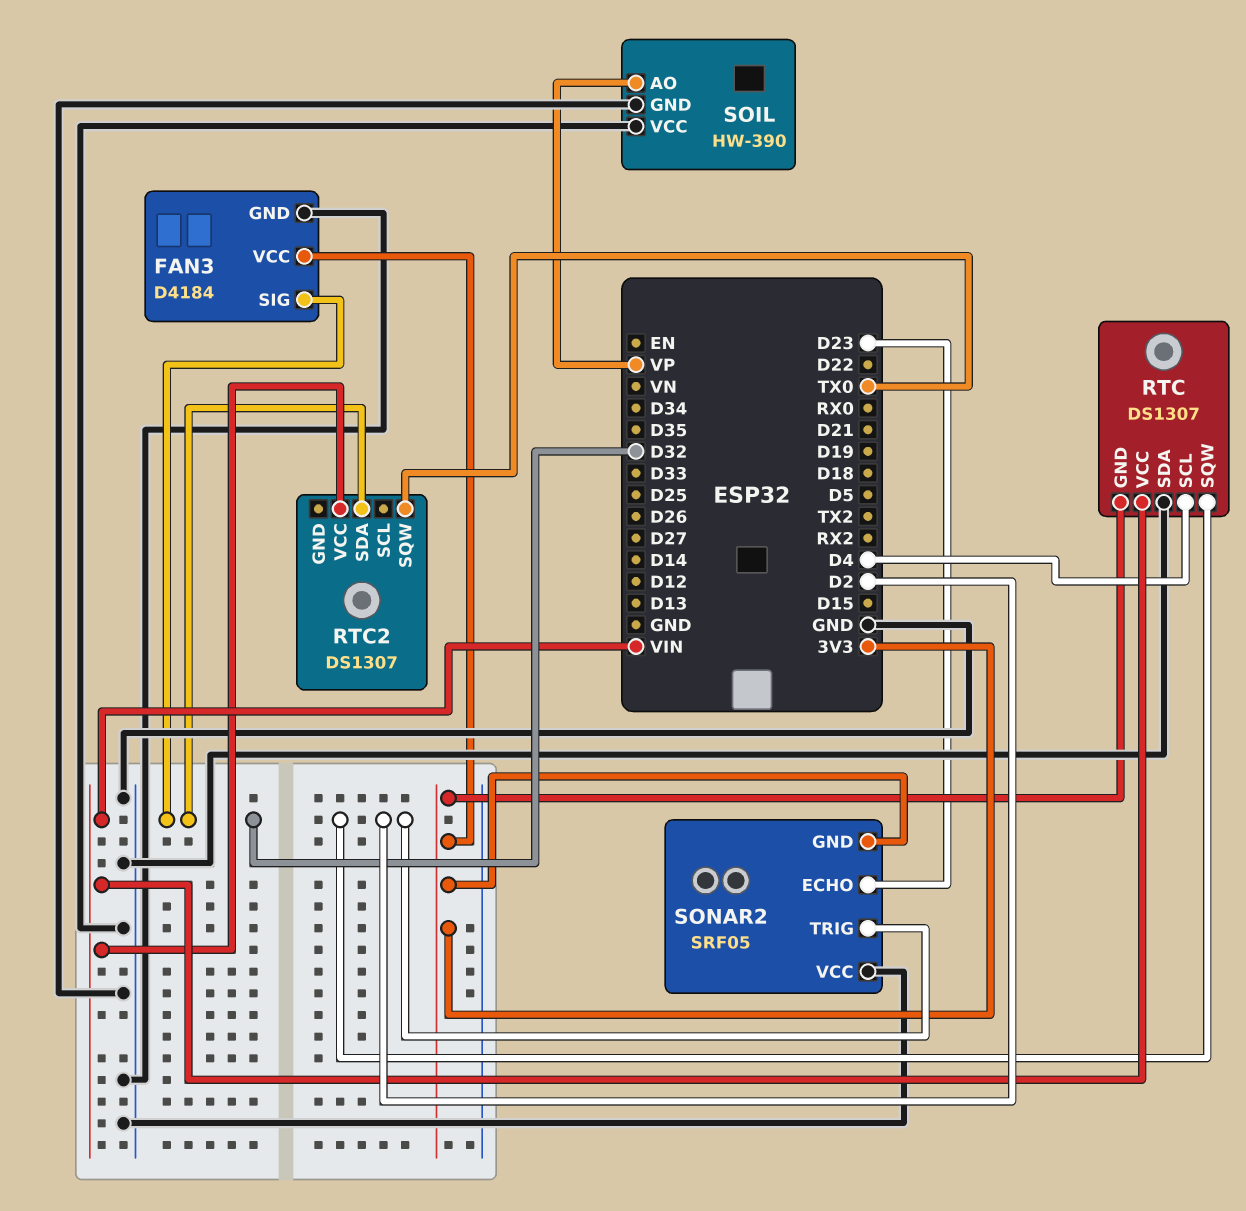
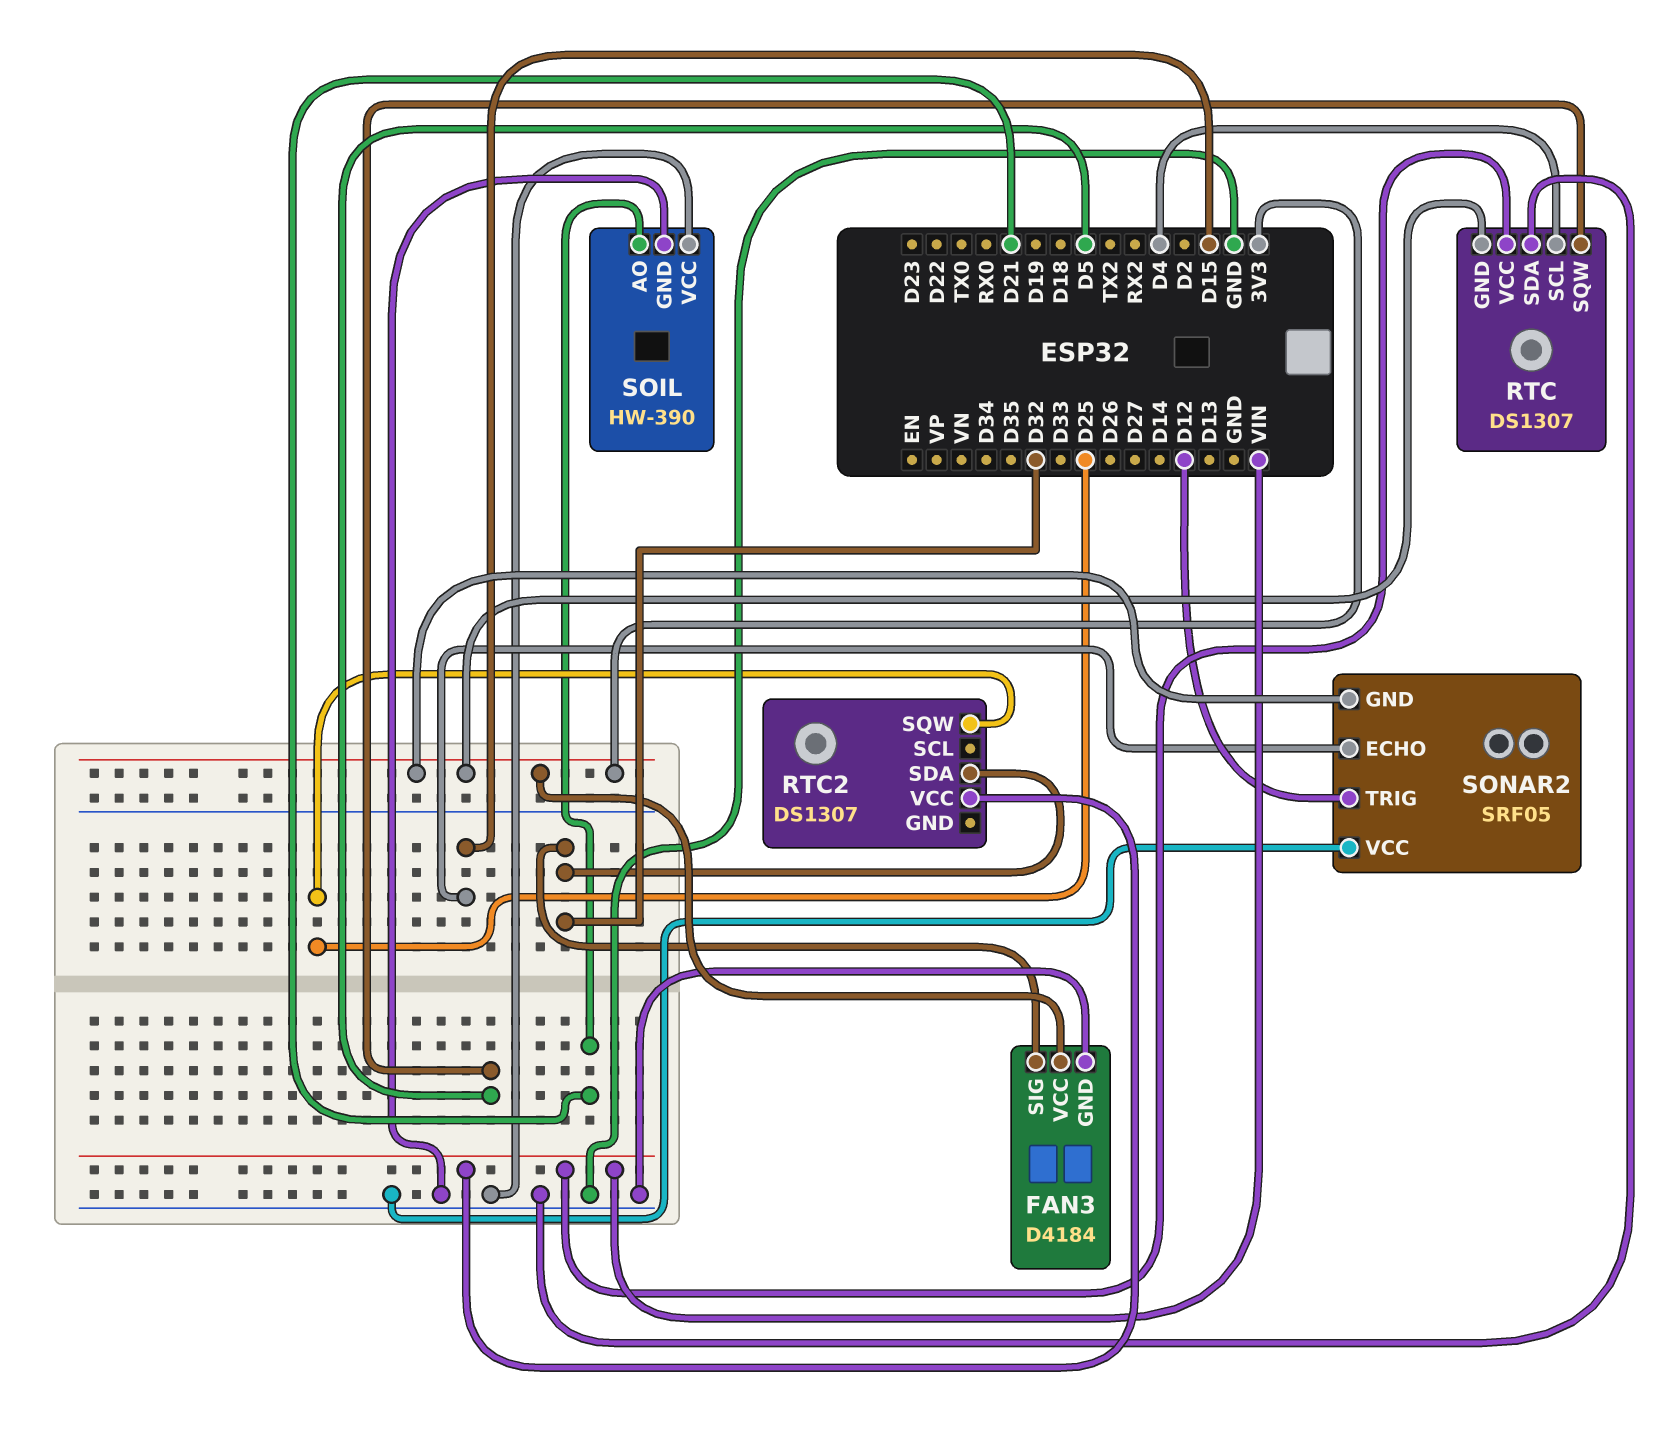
RTC pin SQW: D2 -> D5
RTC2 pin SQW: TX0 -> D25
SOIL pin AO: VP -> D21
SONAR2 pin ECHO: D23 -> D15
SONAR2 pin TRIG: D2 -> D12

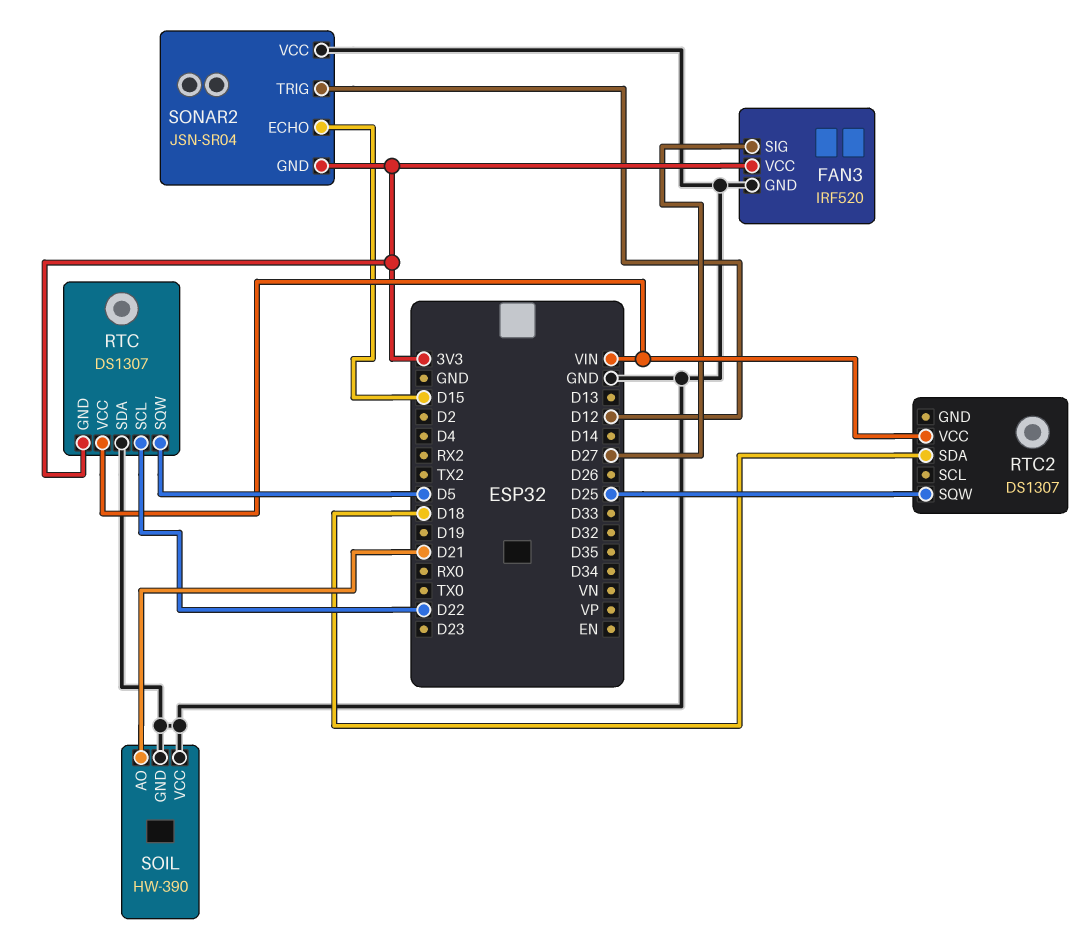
FAN3: D4184 -> IRF520
FAN3 pin SIG: D32 -> D27
RTC pin SCL: D4 -> D22
RTC2 pin SDA: D32 -> D18
SONAR2: SRF05 -> JSN-SR04

